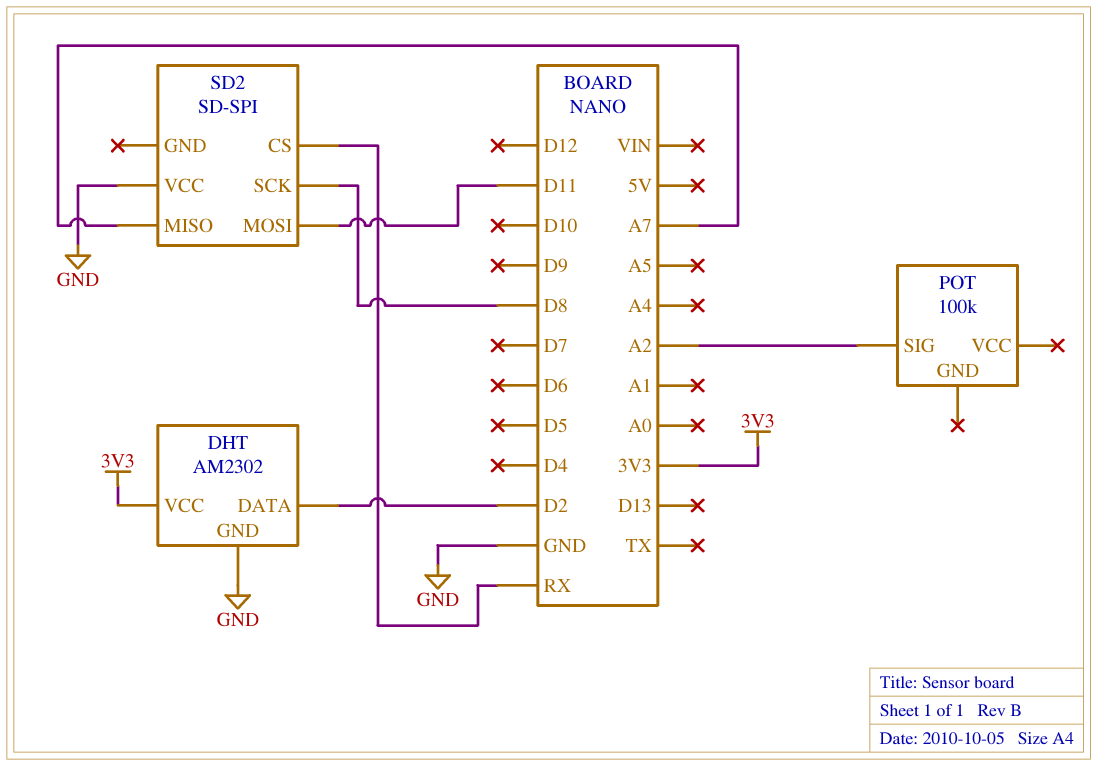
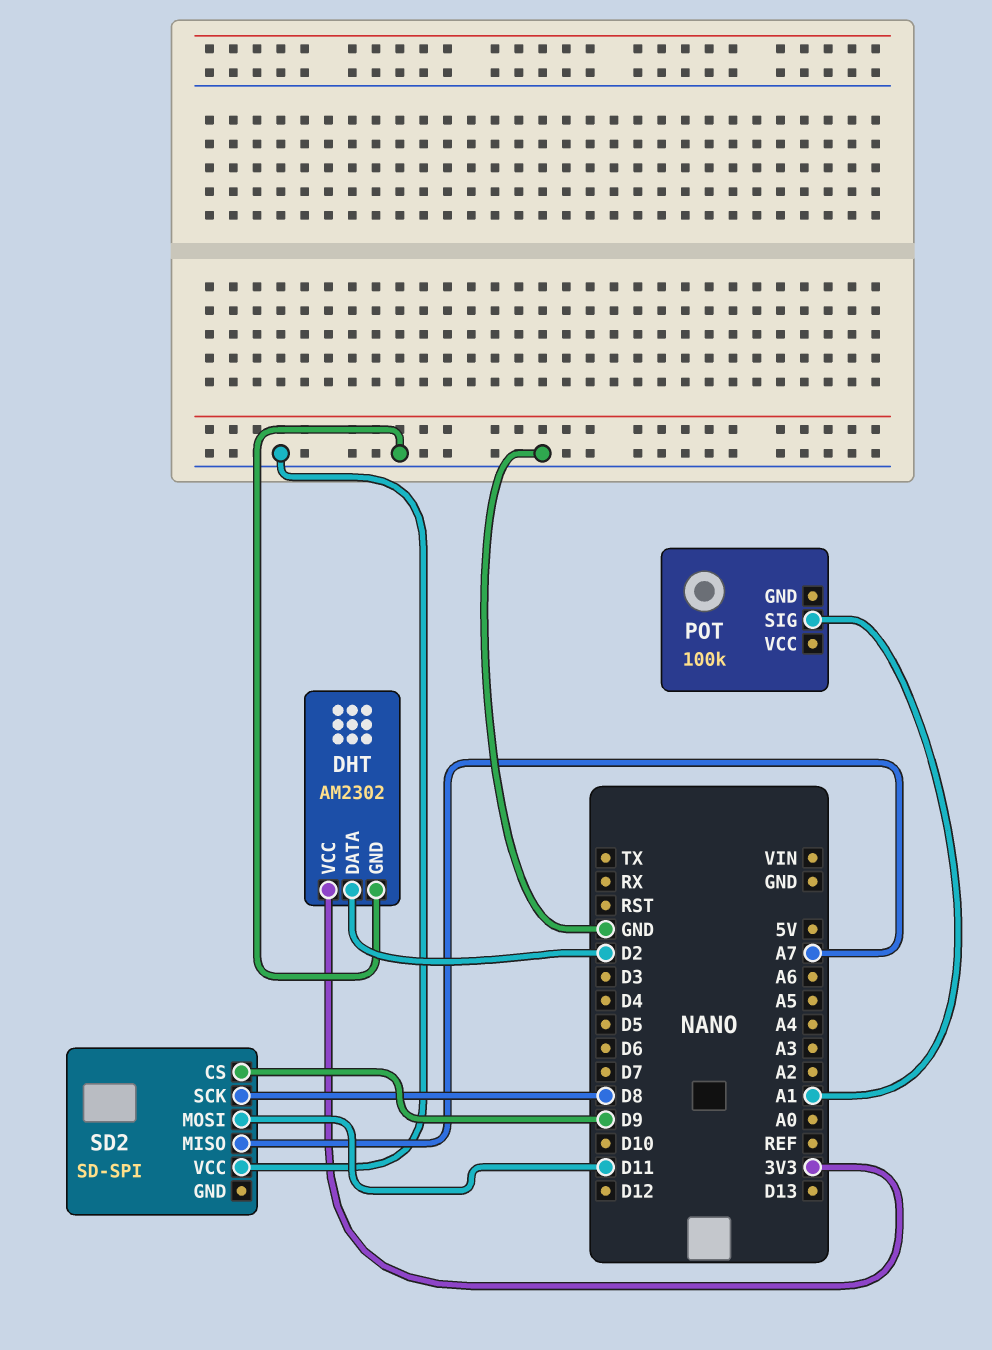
POT pin SIG: A2 -> A1
SD2 pin CS: RX -> D9

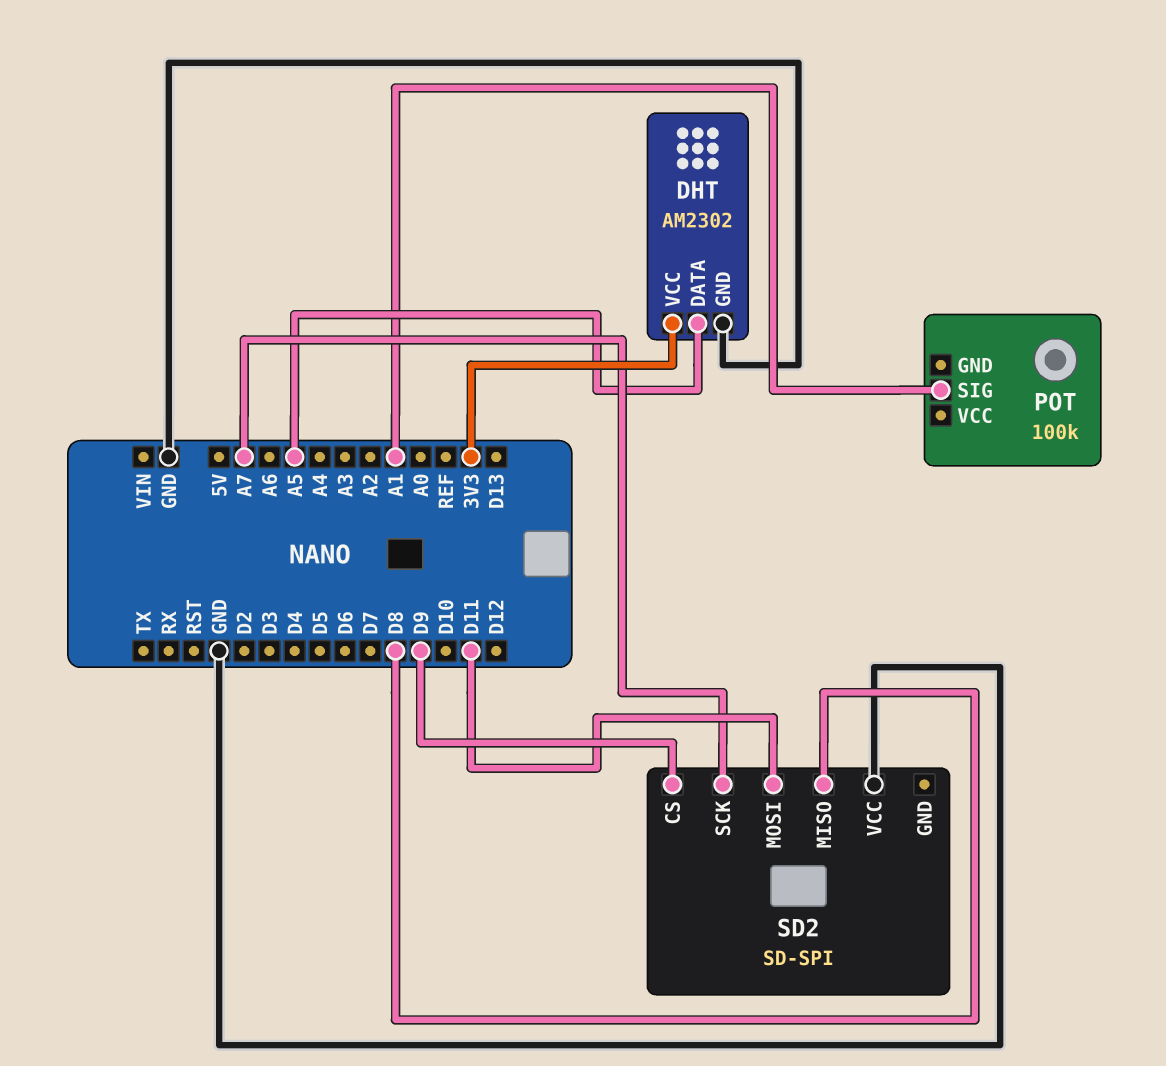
DHT pin DATA: D2 -> A5
SD2 pin MISO: A7 -> D8
SD2 pin SCK: D8 -> A7

